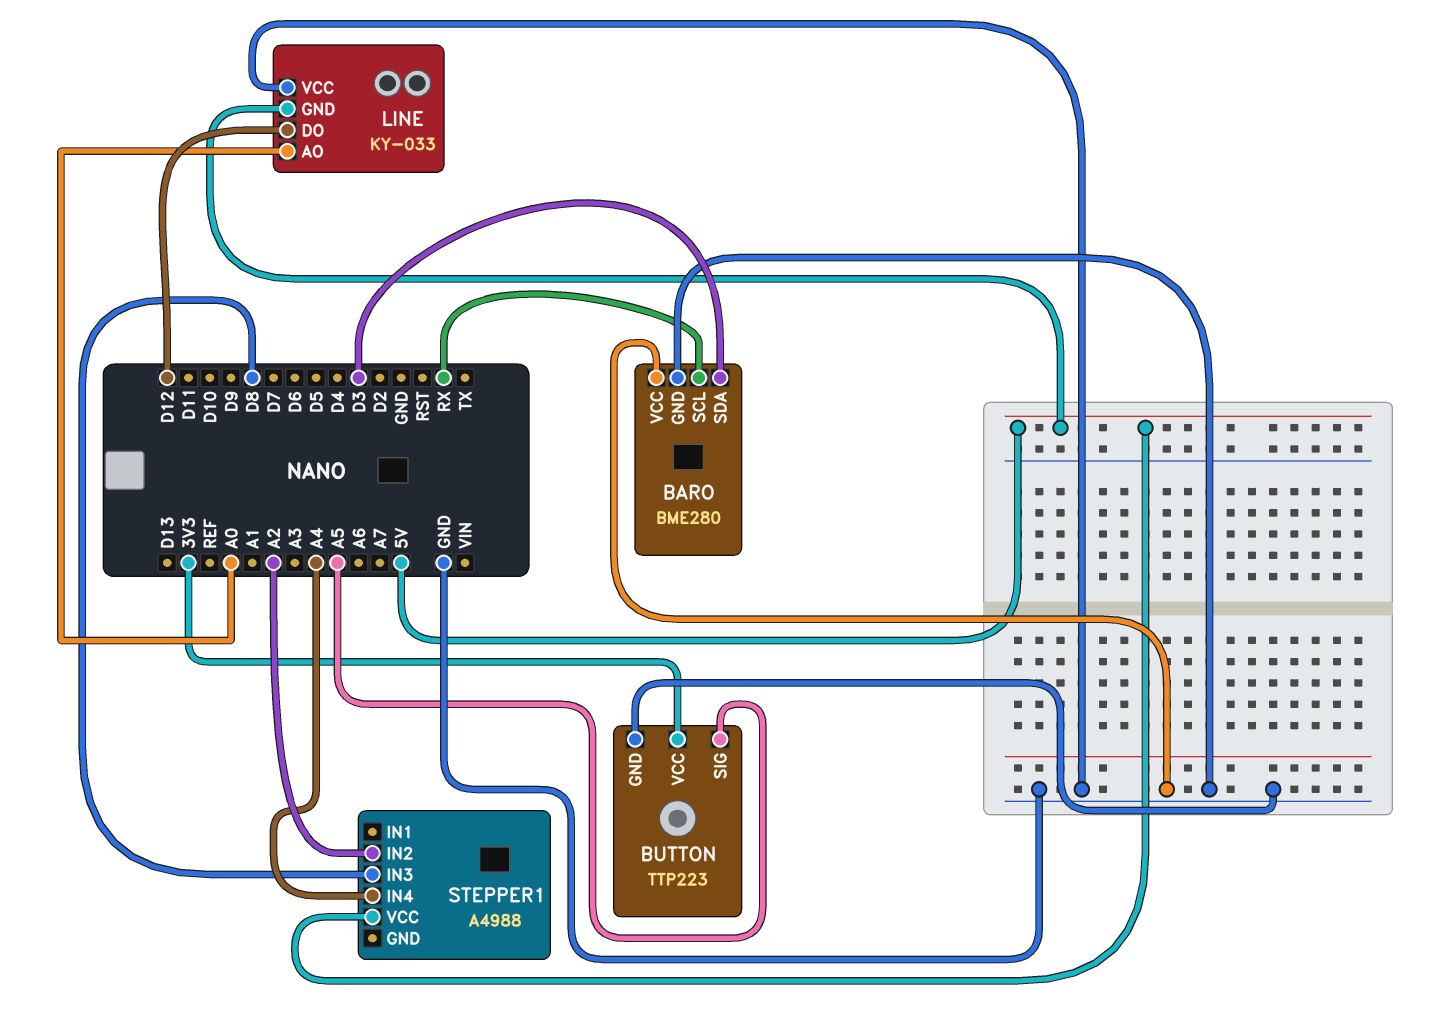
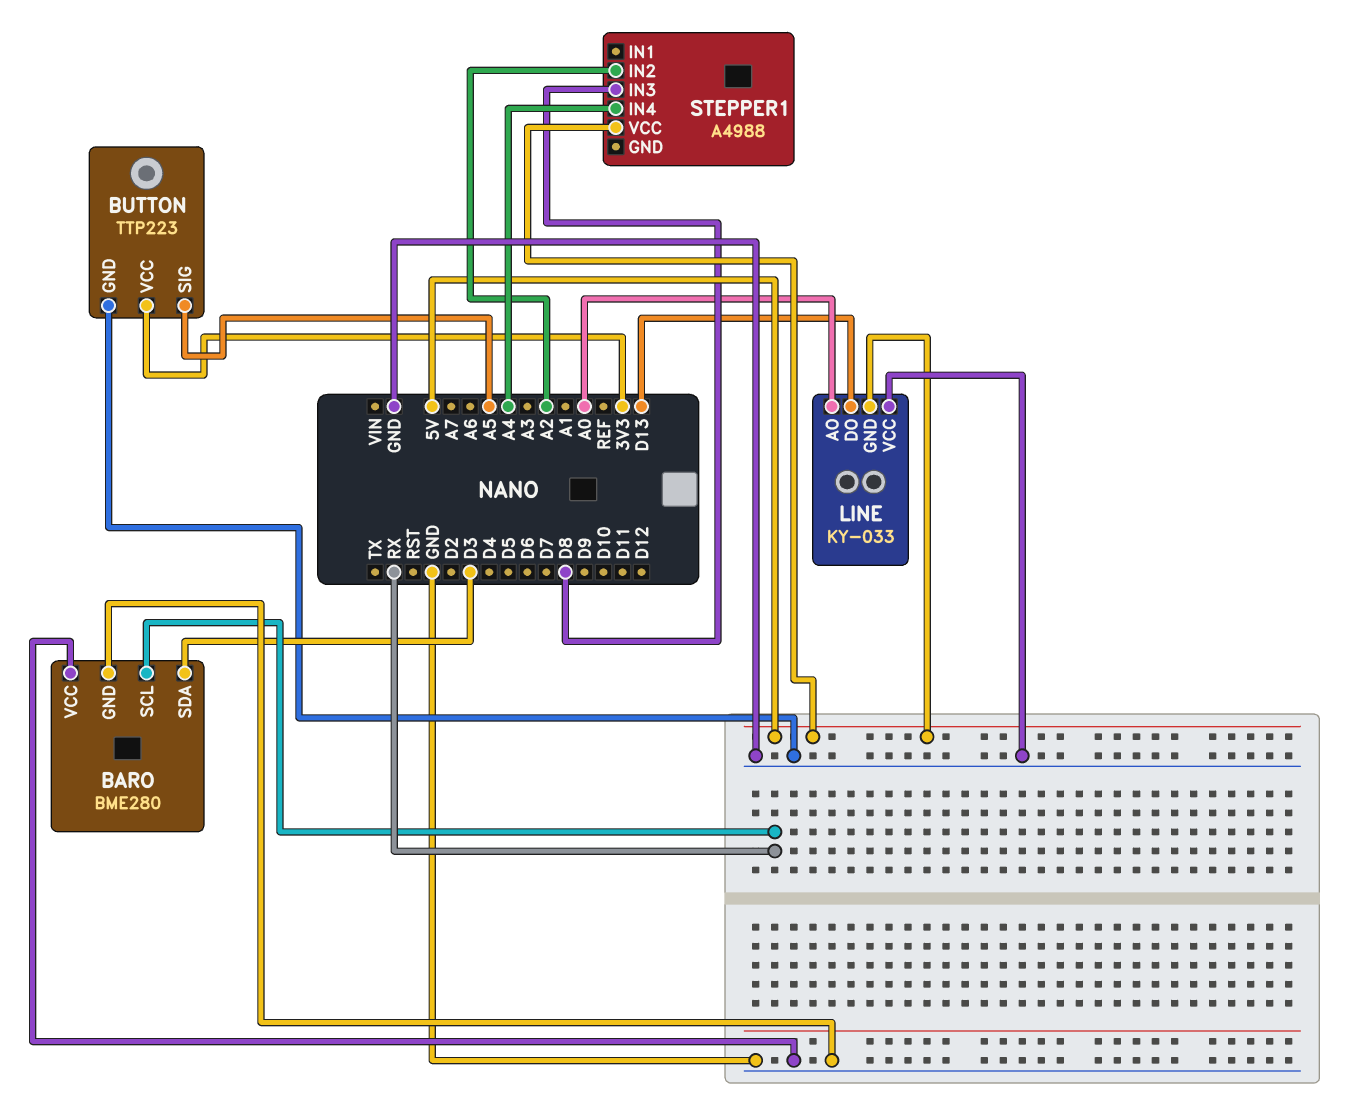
LINE pin DO: D12 -> D13

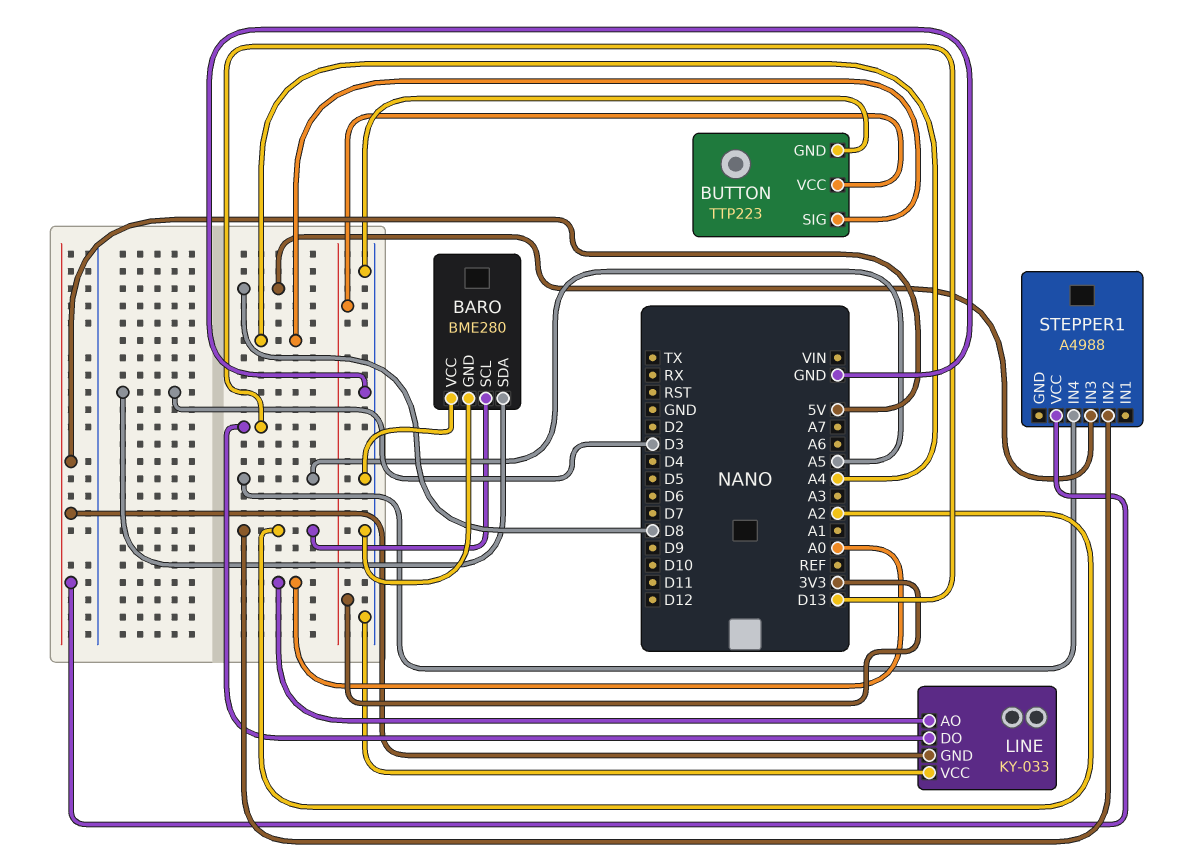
BARO pin SCL: RX -> A2
BUTTON pin SIG: A5 -> A4
STEPPER1 pin IN4: A4 -> A5

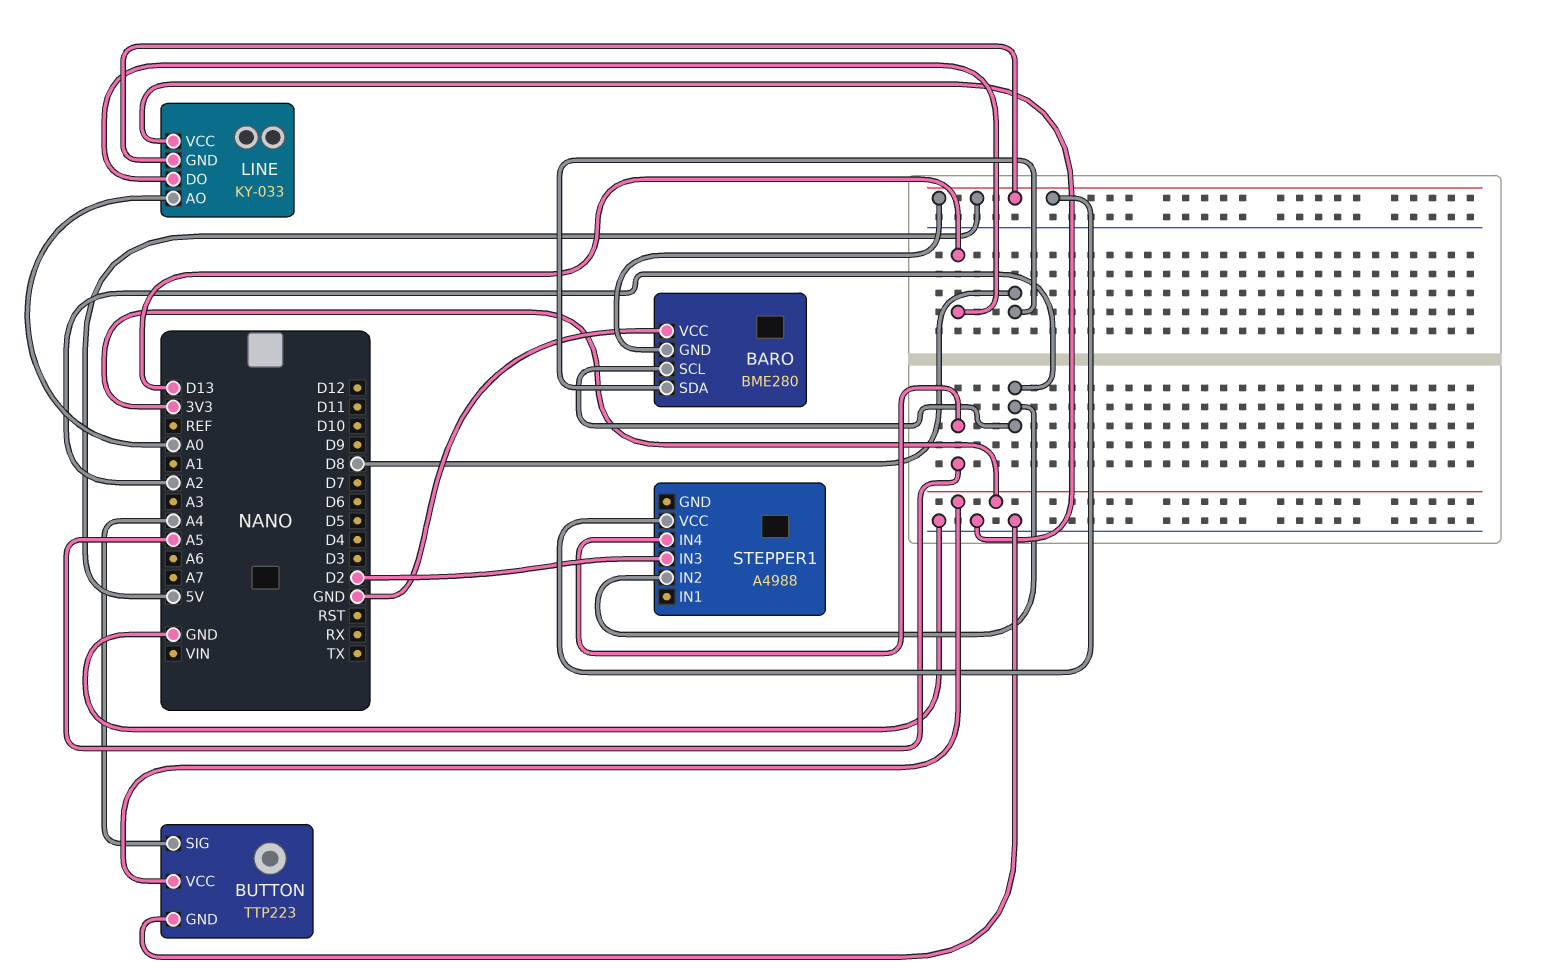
BARO pin GND: GND -> 5V
BARO pin SDA: D3 -> D8
STEPPER1 pin IN3: D8 -> D2

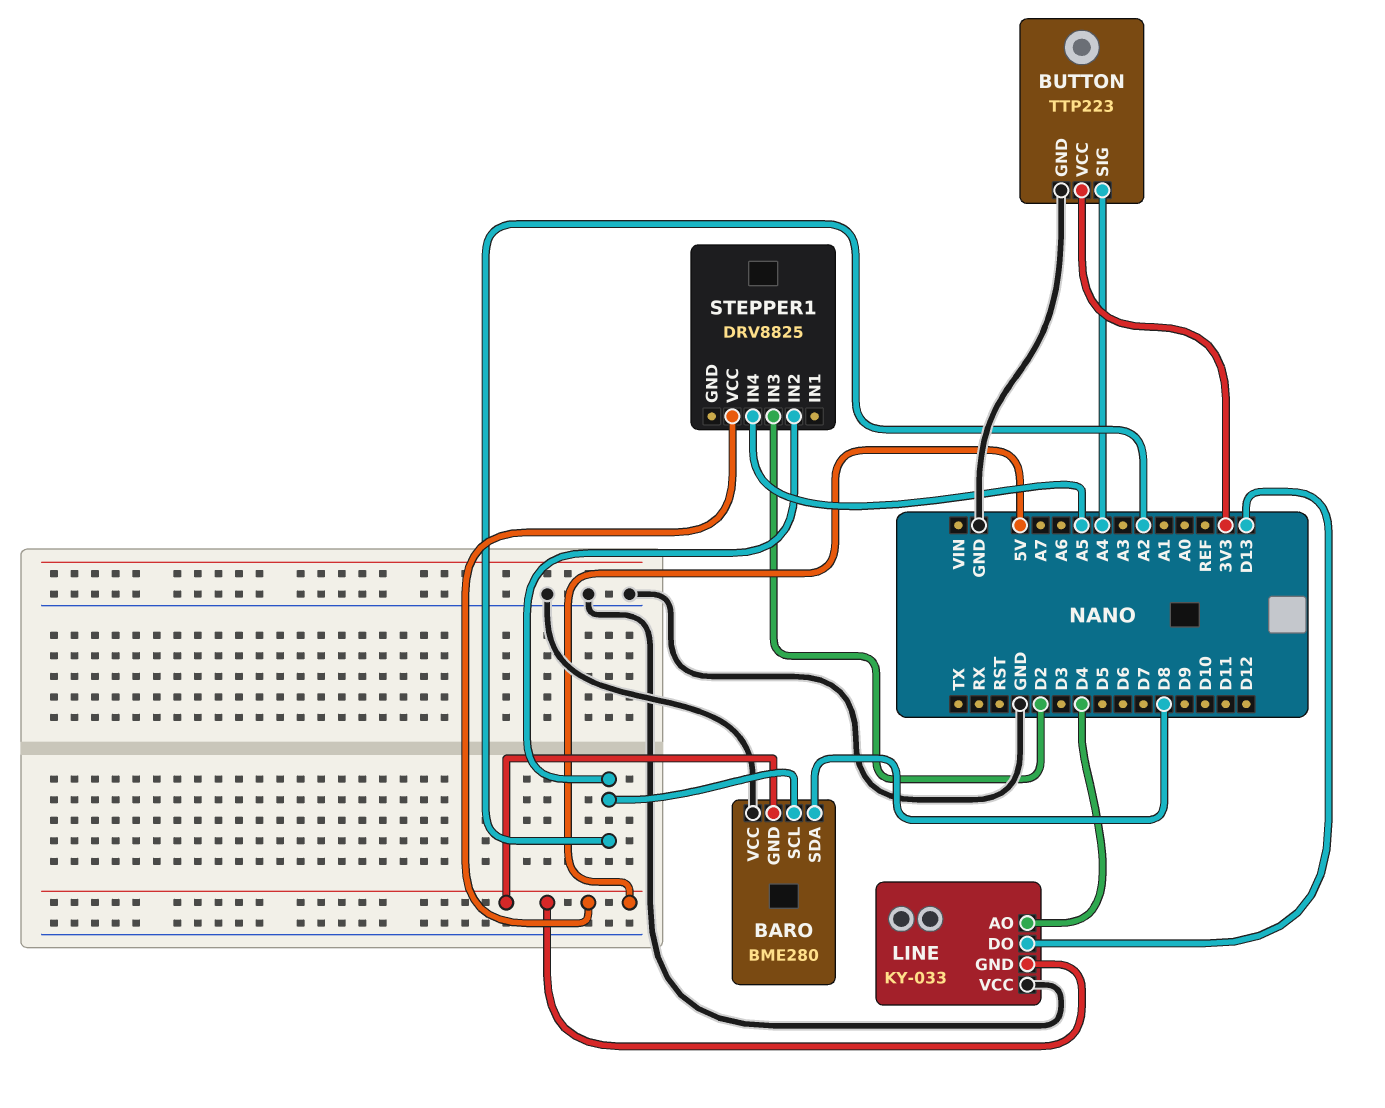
LINE pin AO: A0 -> D4
STEPPER1: A4988 -> DRV8825

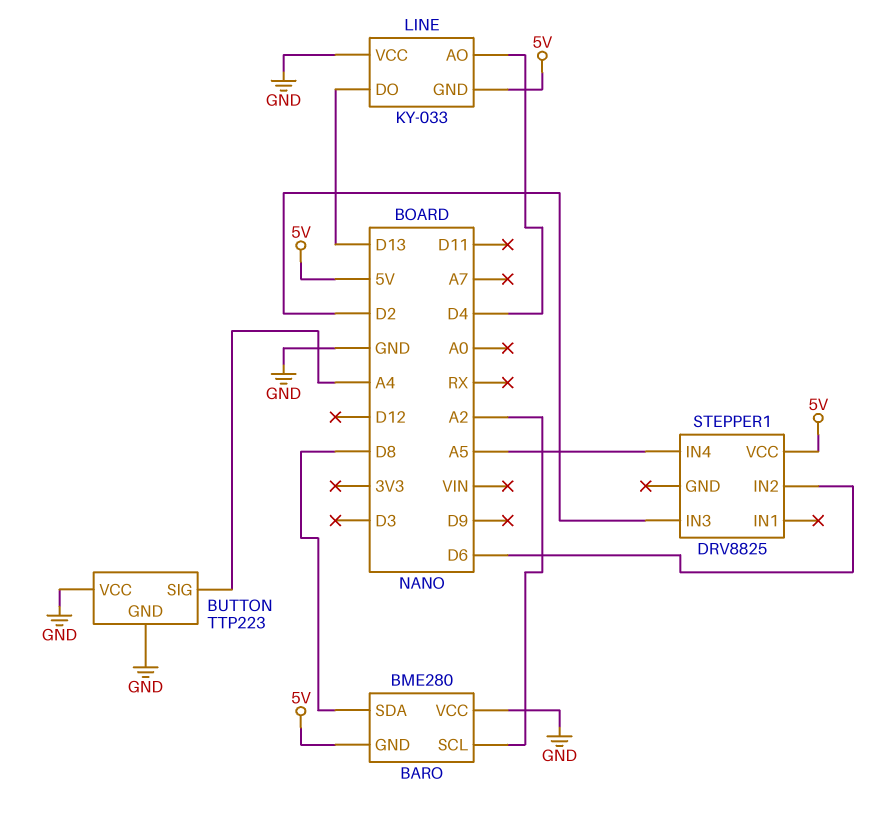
BUTTON pin VCC: 3V3 -> GND
STEPPER1 pin IN2: A2 -> D6

